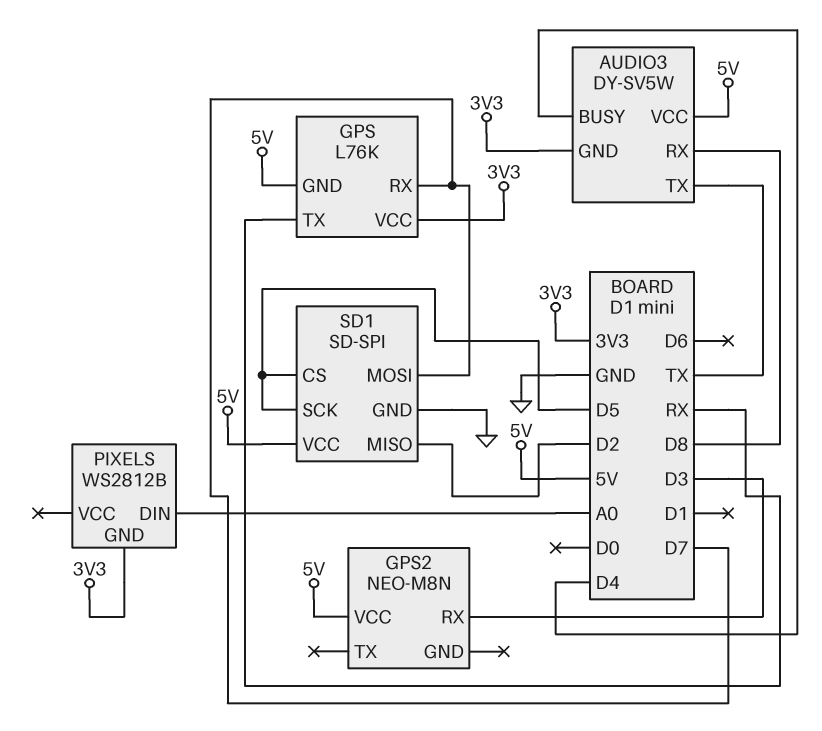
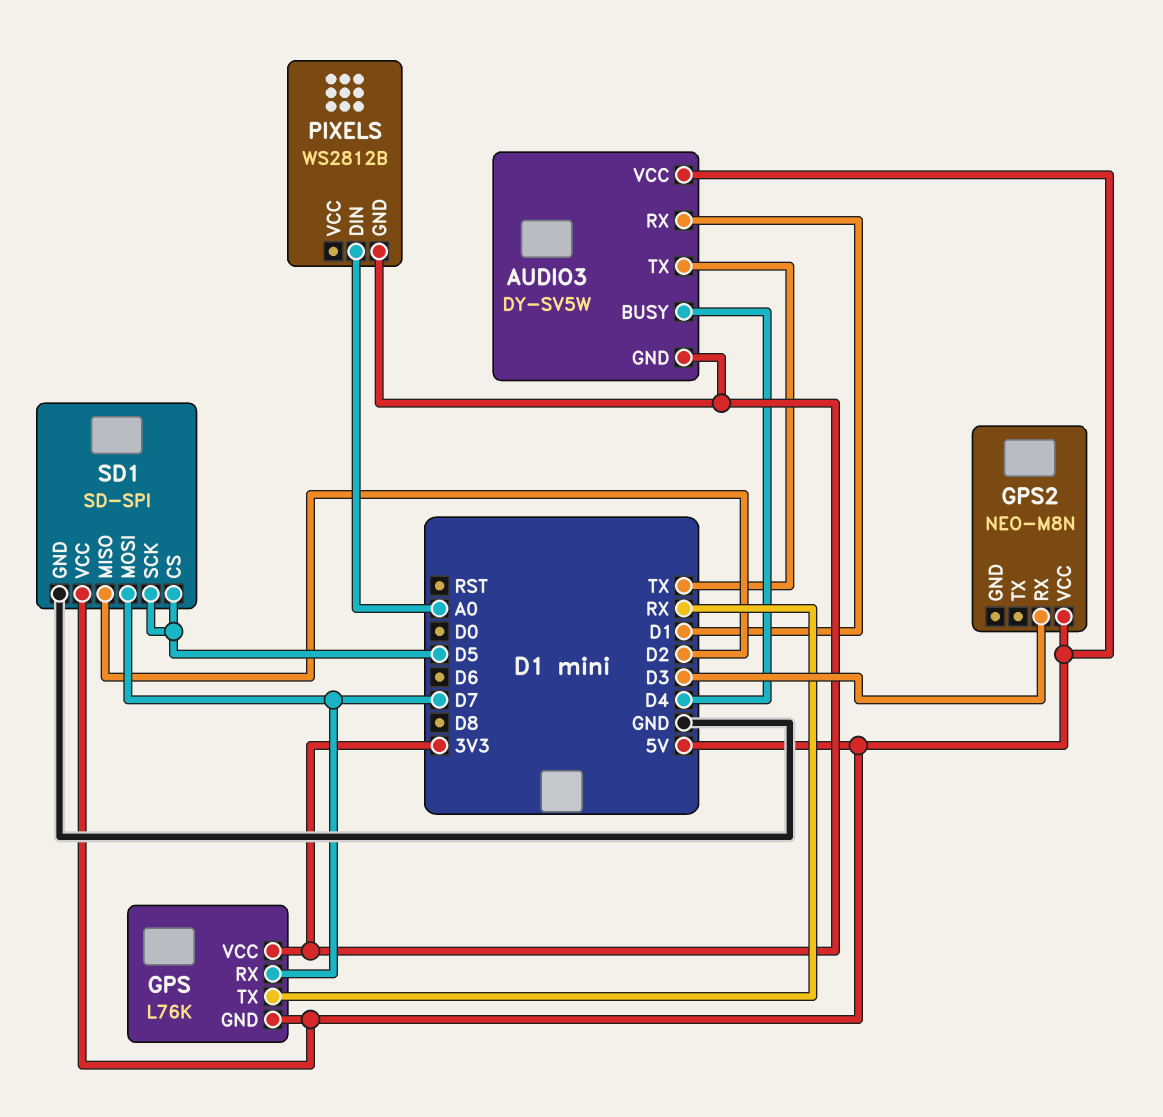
AUDIO3 pin RX: D8 -> D1

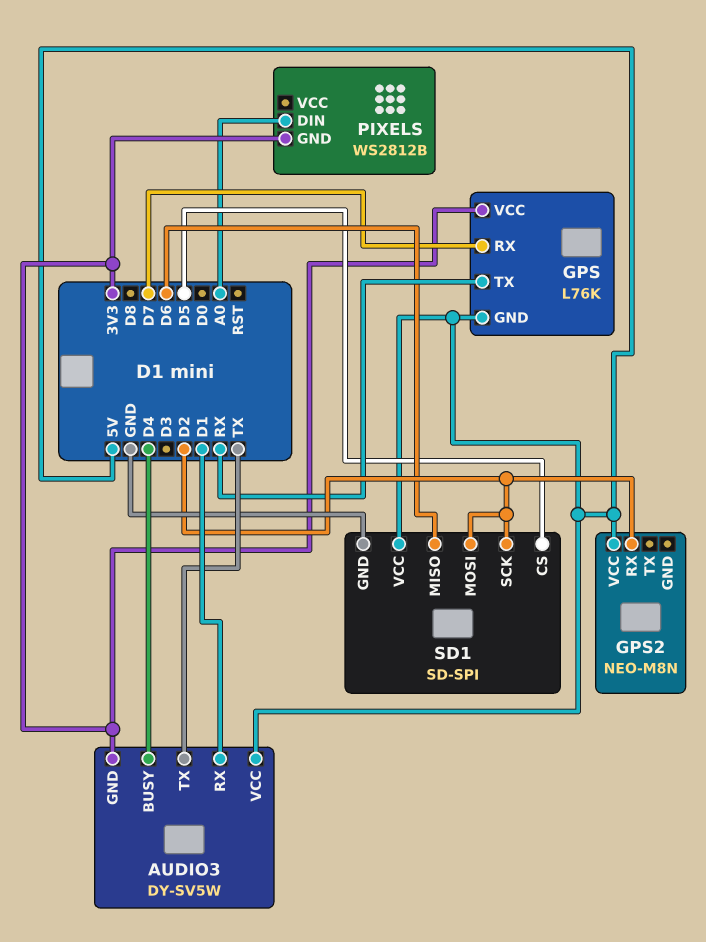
GPS2 pin RX: D3 -> D2
SD1 pin MISO: D2 -> D6
SD1 pin MOSI: D7 -> D2
SD1 pin SCK: D5 -> D2

